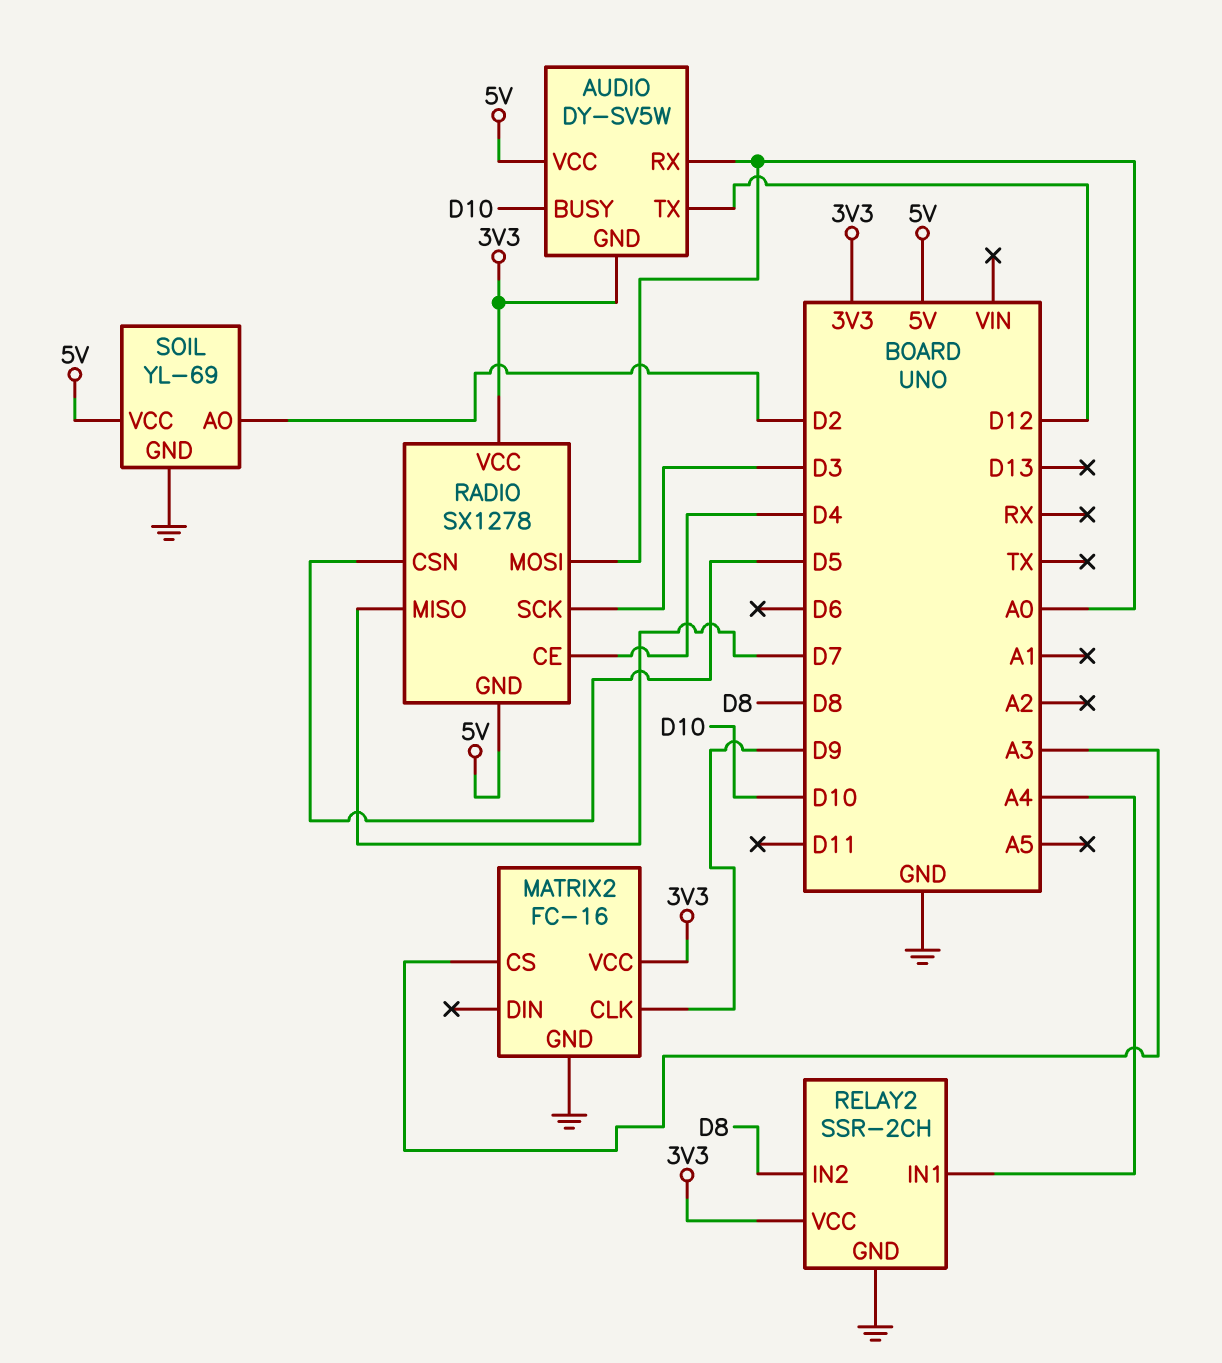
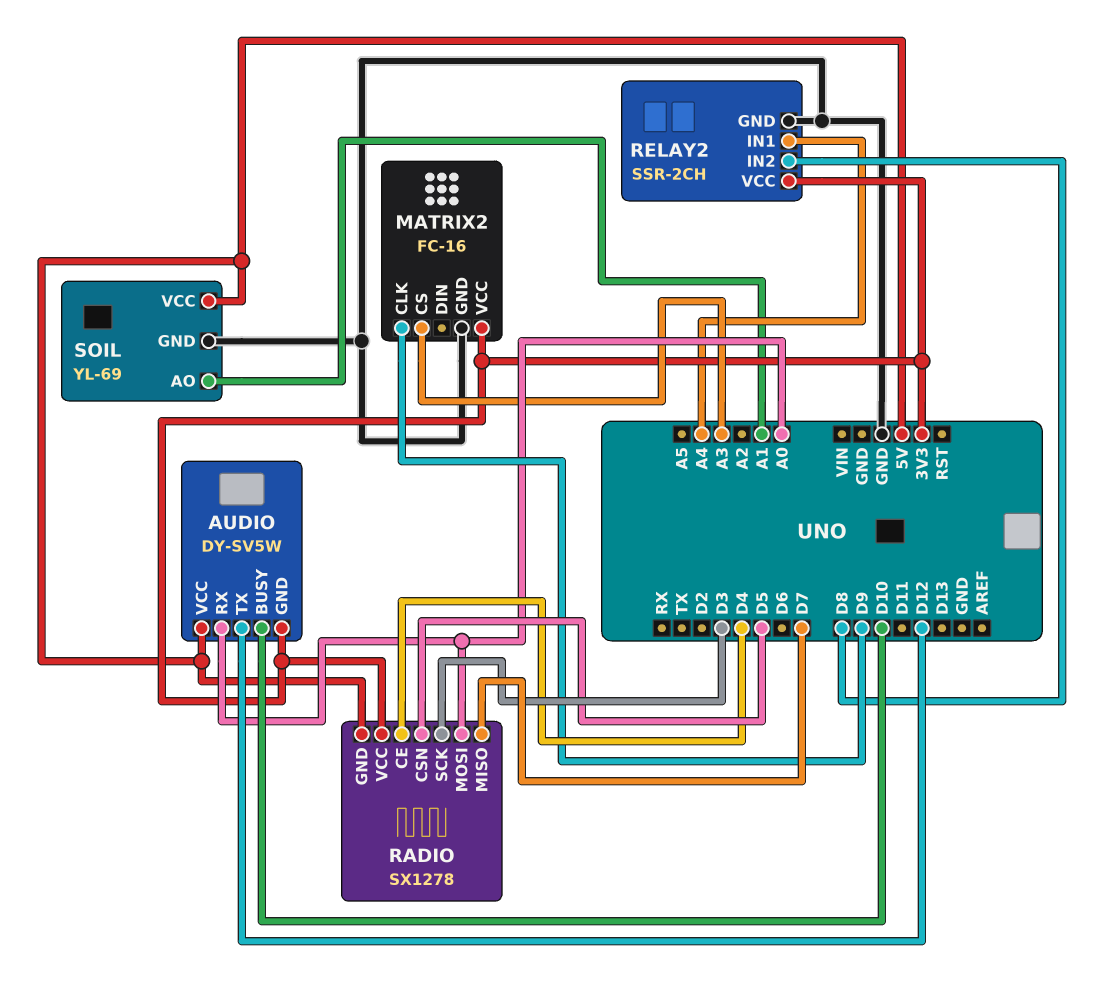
SOIL pin AO: D2 -> A1

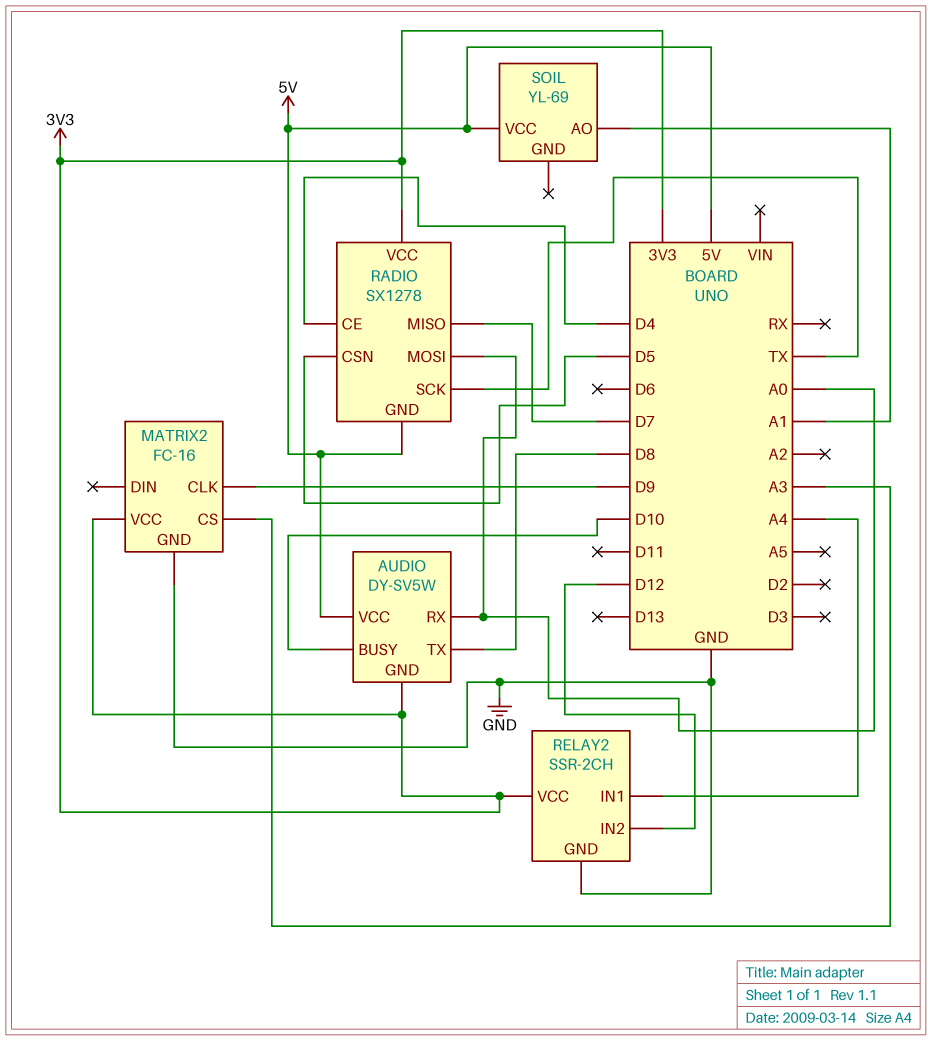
AUDIO pin TX: D12 -> D8
RADIO pin SCK: D3 -> TX
RELAY2 pin IN2: D8 -> D12
SOIL pin GND: GND -> none

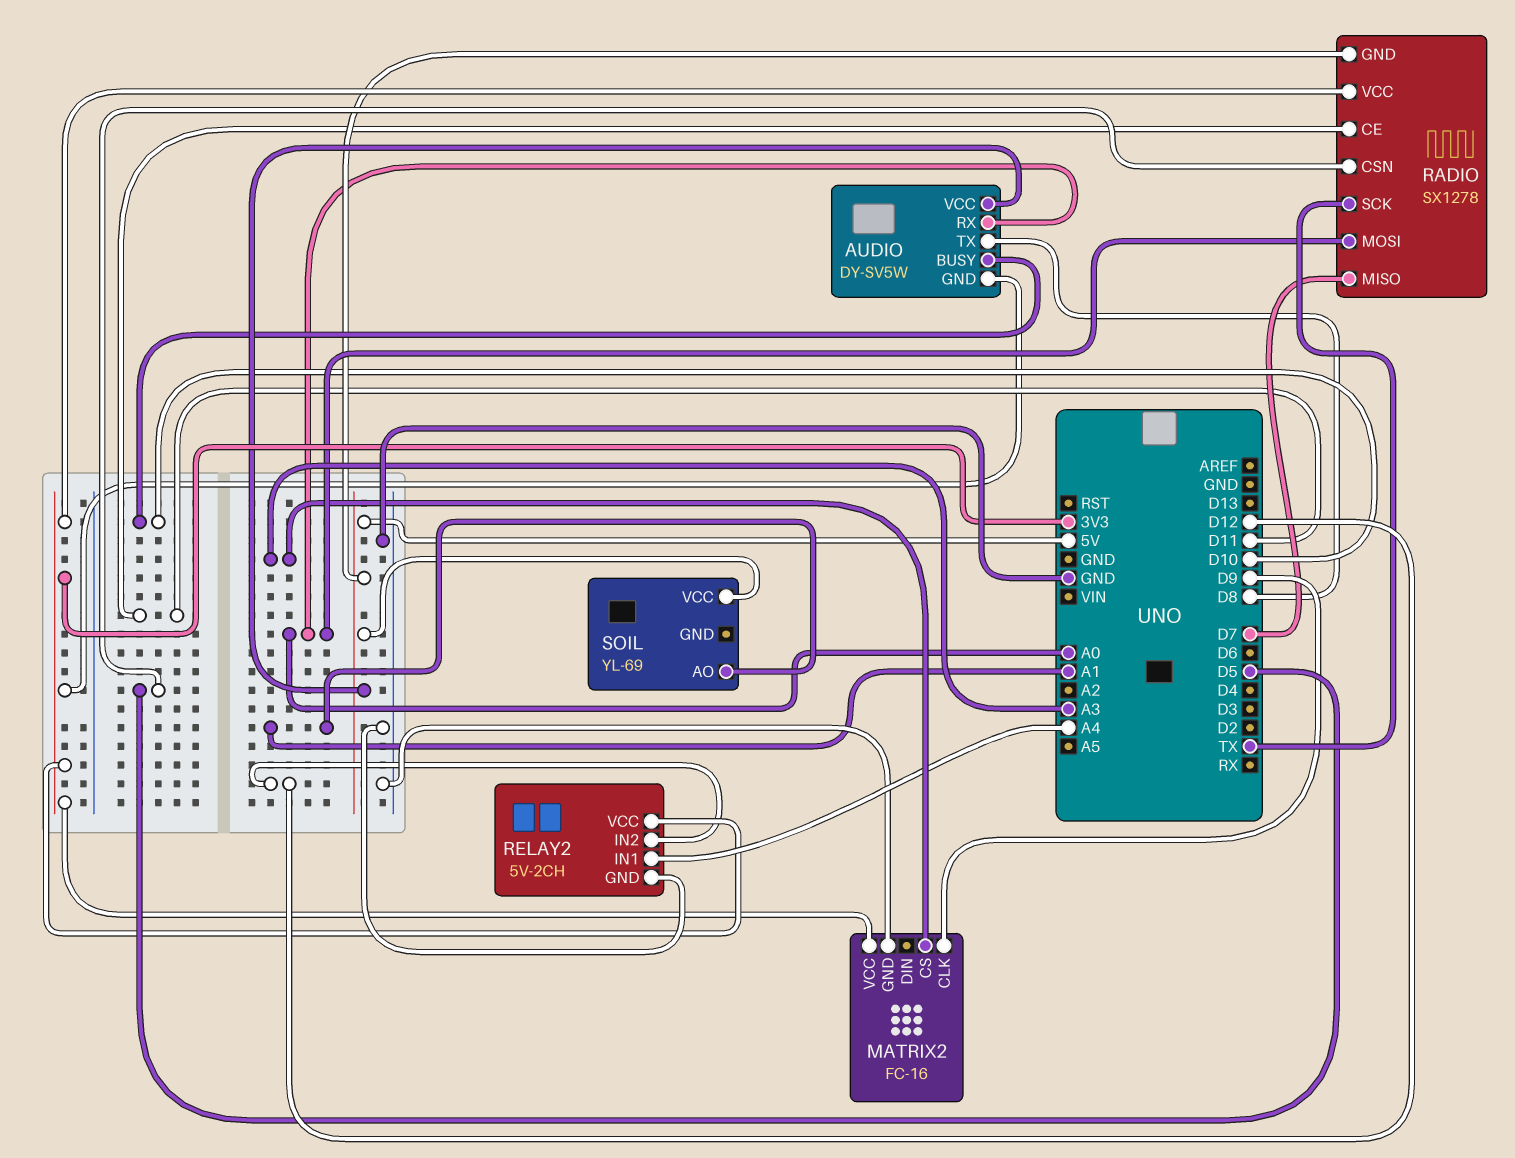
RADIO pin CE: D4 -> D11
RELAY2: SSR-2CH -> 5V-2CH

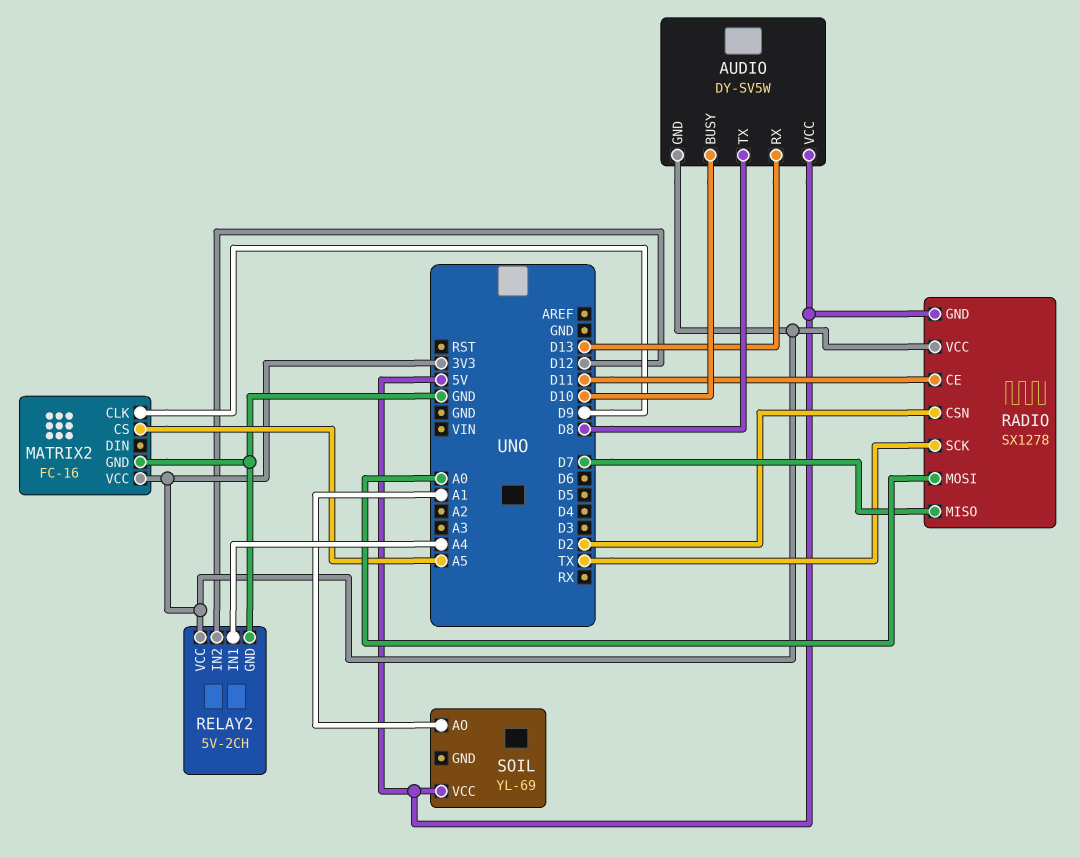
AUDIO pin RX: A0 -> D13
MATRIX2 pin CS: A3 -> A5
RADIO pin CSN: D5 -> D2

